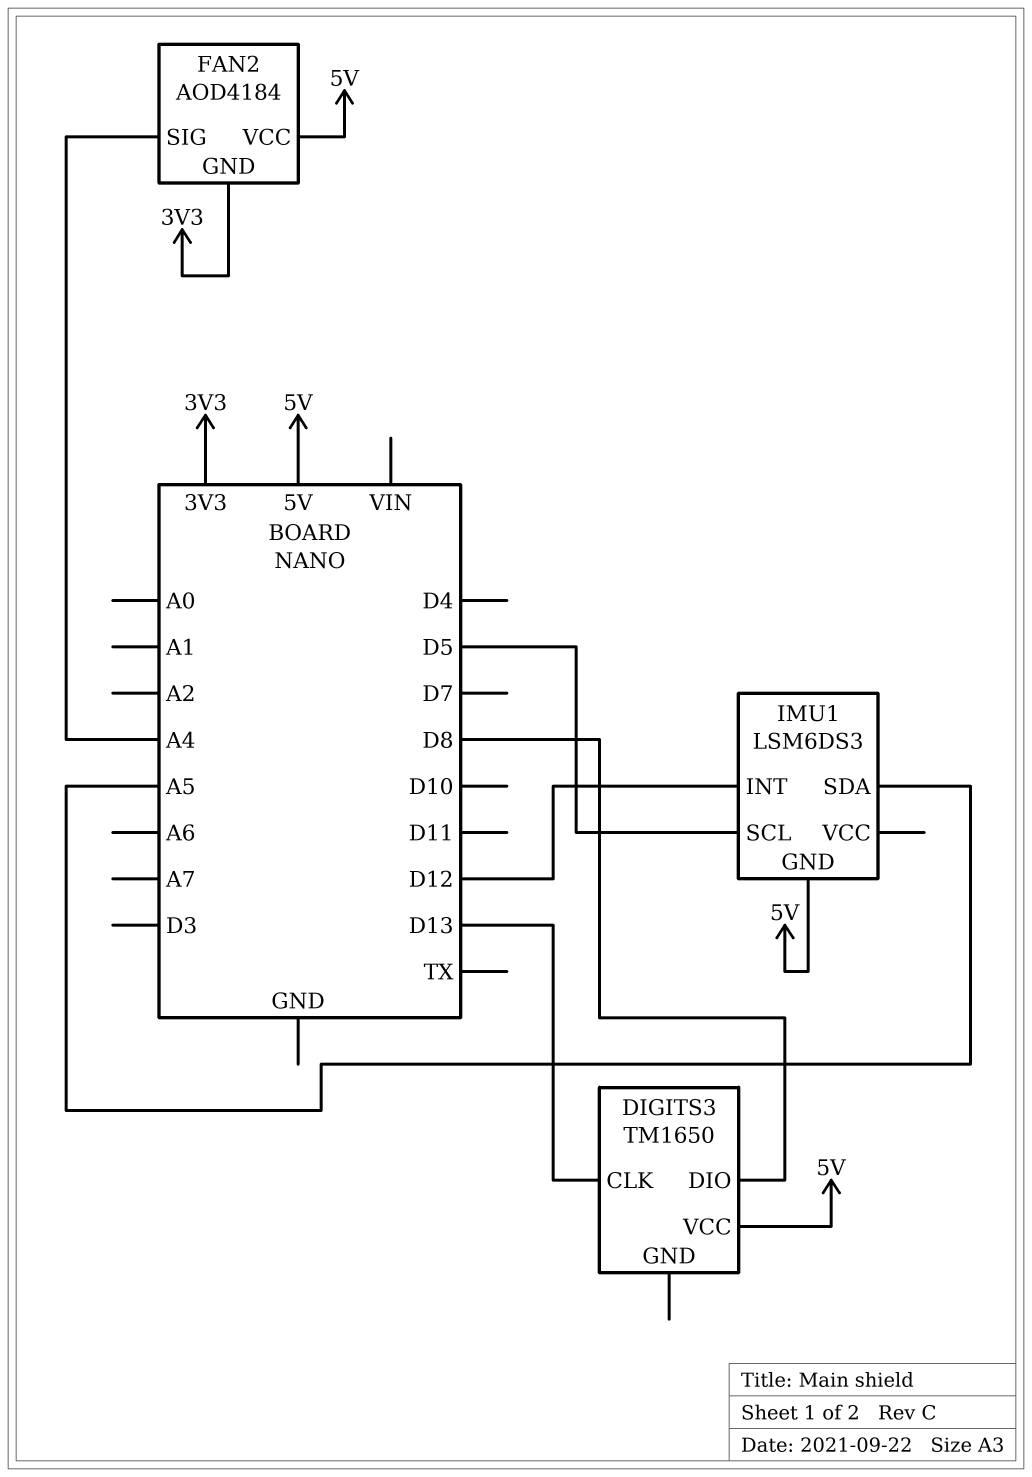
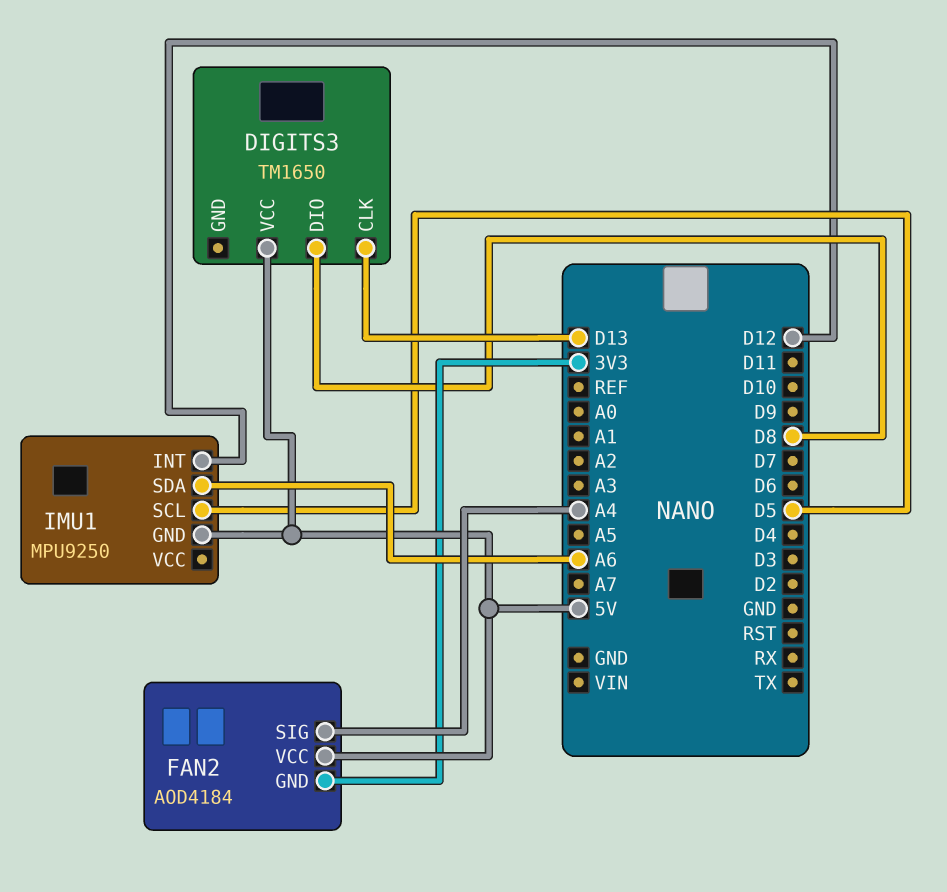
IMU1: LSM6DS3 -> MPU9250
IMU1 pin SDA: A5 -> A6

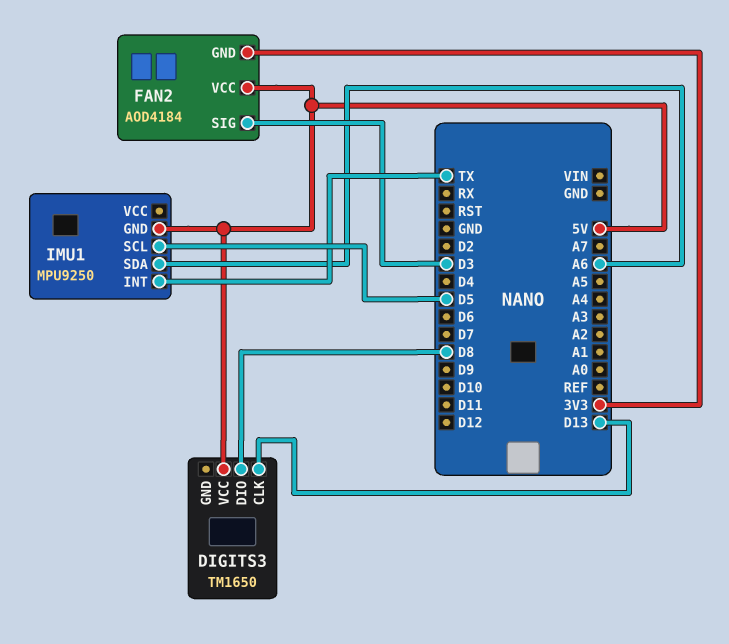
FAN2 pin SIG: A4 -> D3
IMU1 pin INT: D12 -> TX

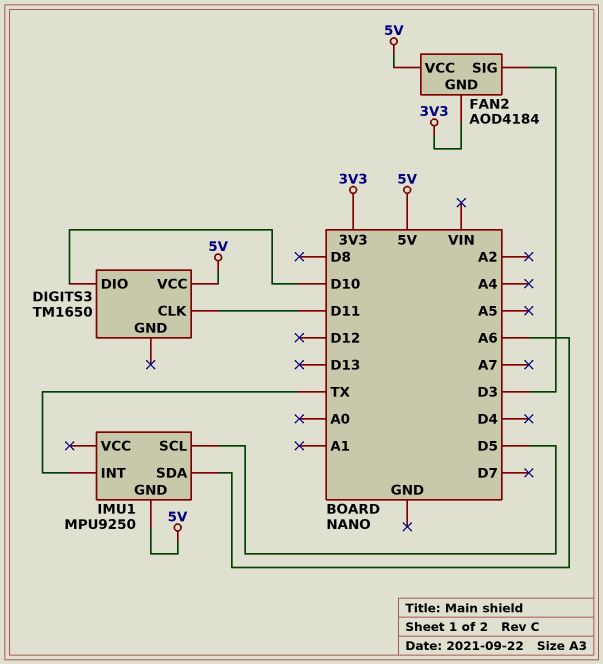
DIGITS3 pin CLK: D13 -> D11
DIGITS3 pin DIO: D8 -> D10

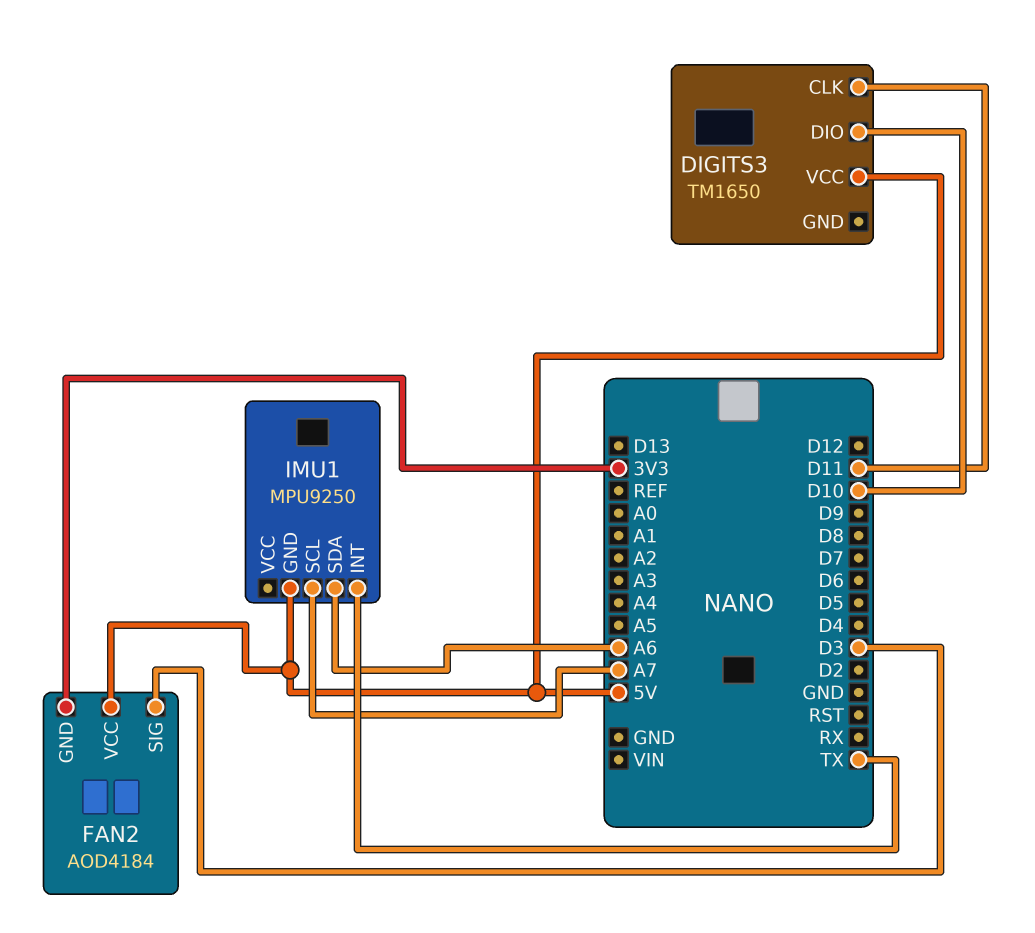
IMU1 pin SCL: D5 -> A7

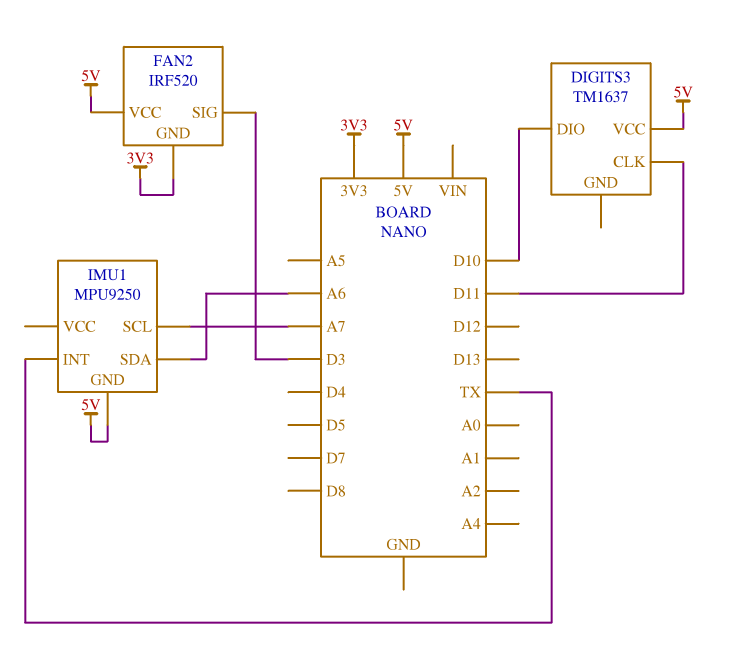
DIGITS3: TM1650 -> TM1637
FAN2: AOD4184 -> IRF520

